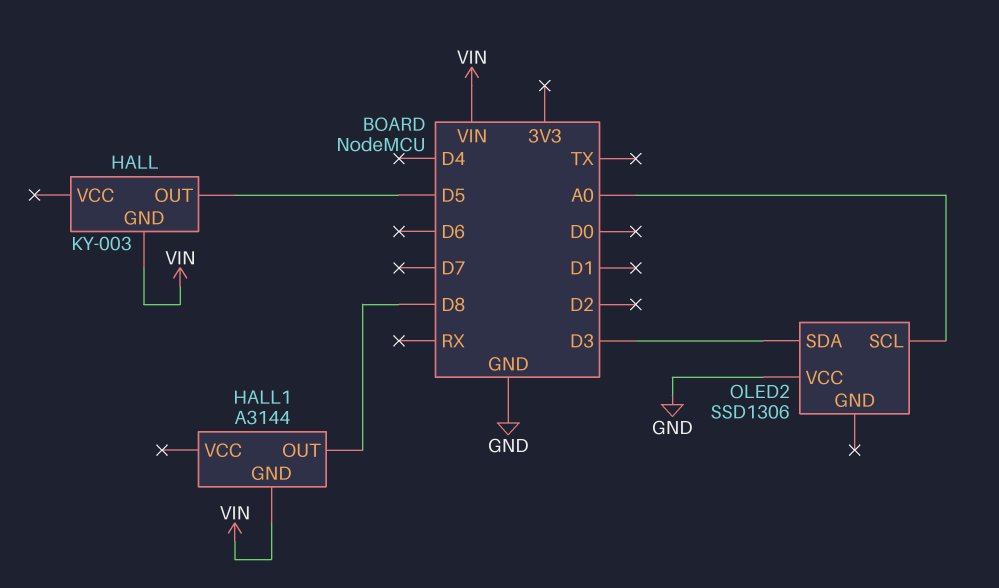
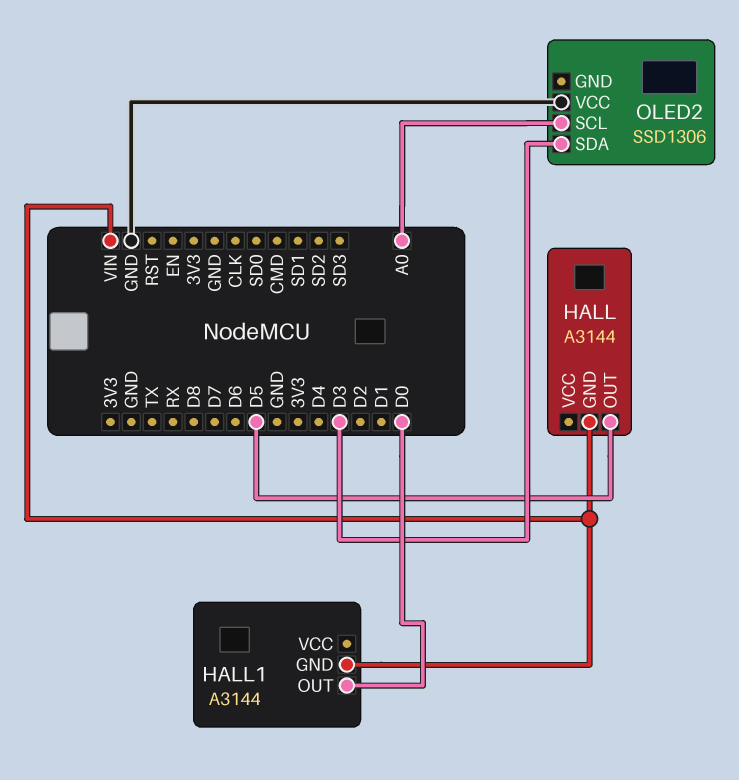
HALL: KY-003 -> A3144
HALL1 pin OUT: D8 -> D0

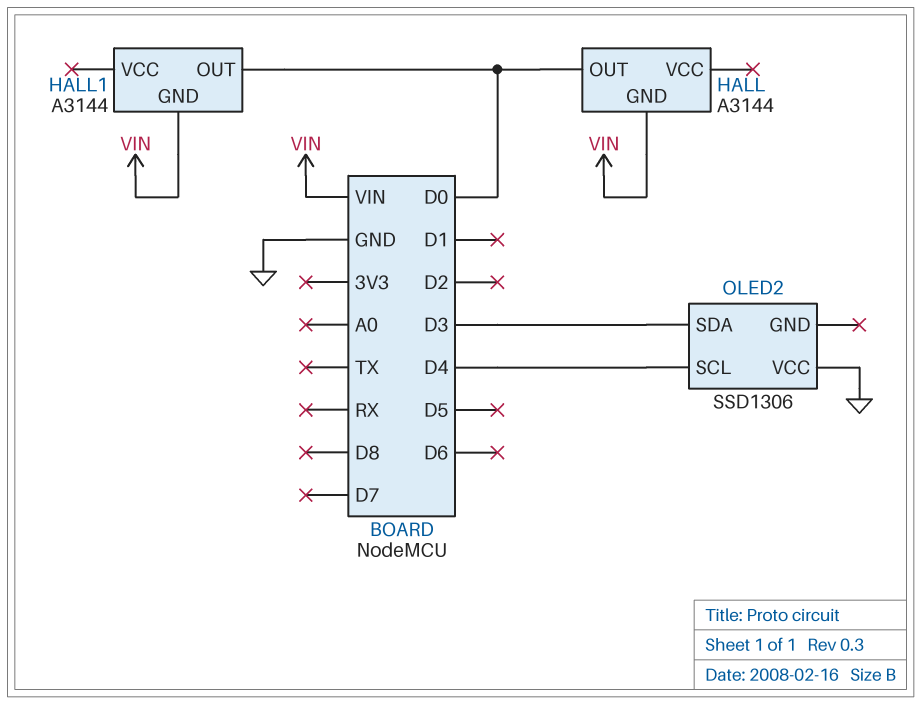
HALL pin OUT: D5 -> D0
OLED2 pin SCL: A0 -> D4

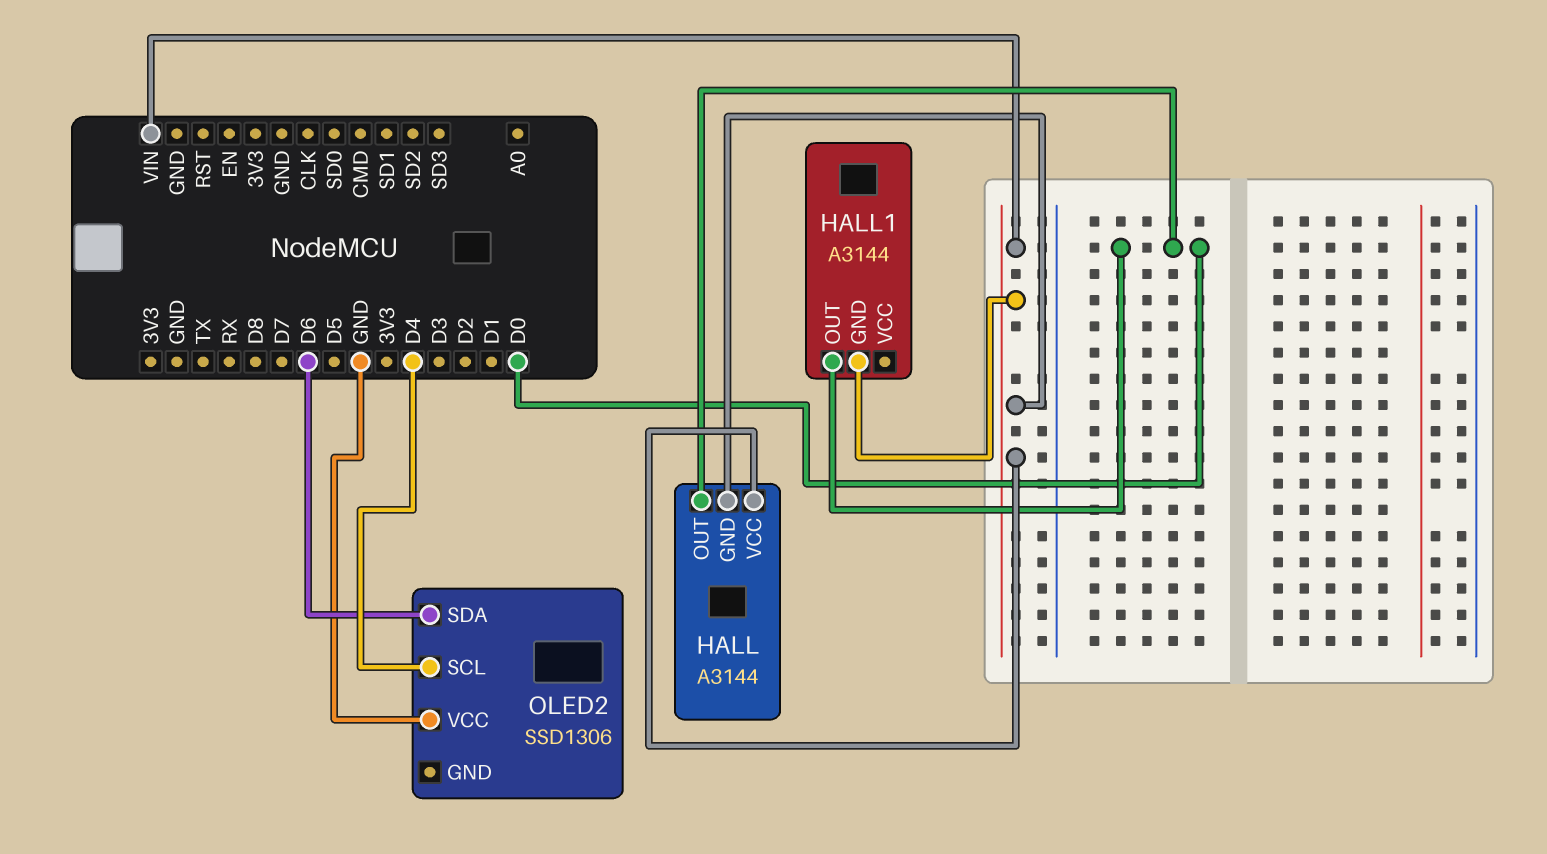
HALL pin VCC: none -> VIN
OLED2 pin SDA: D3 -> D6

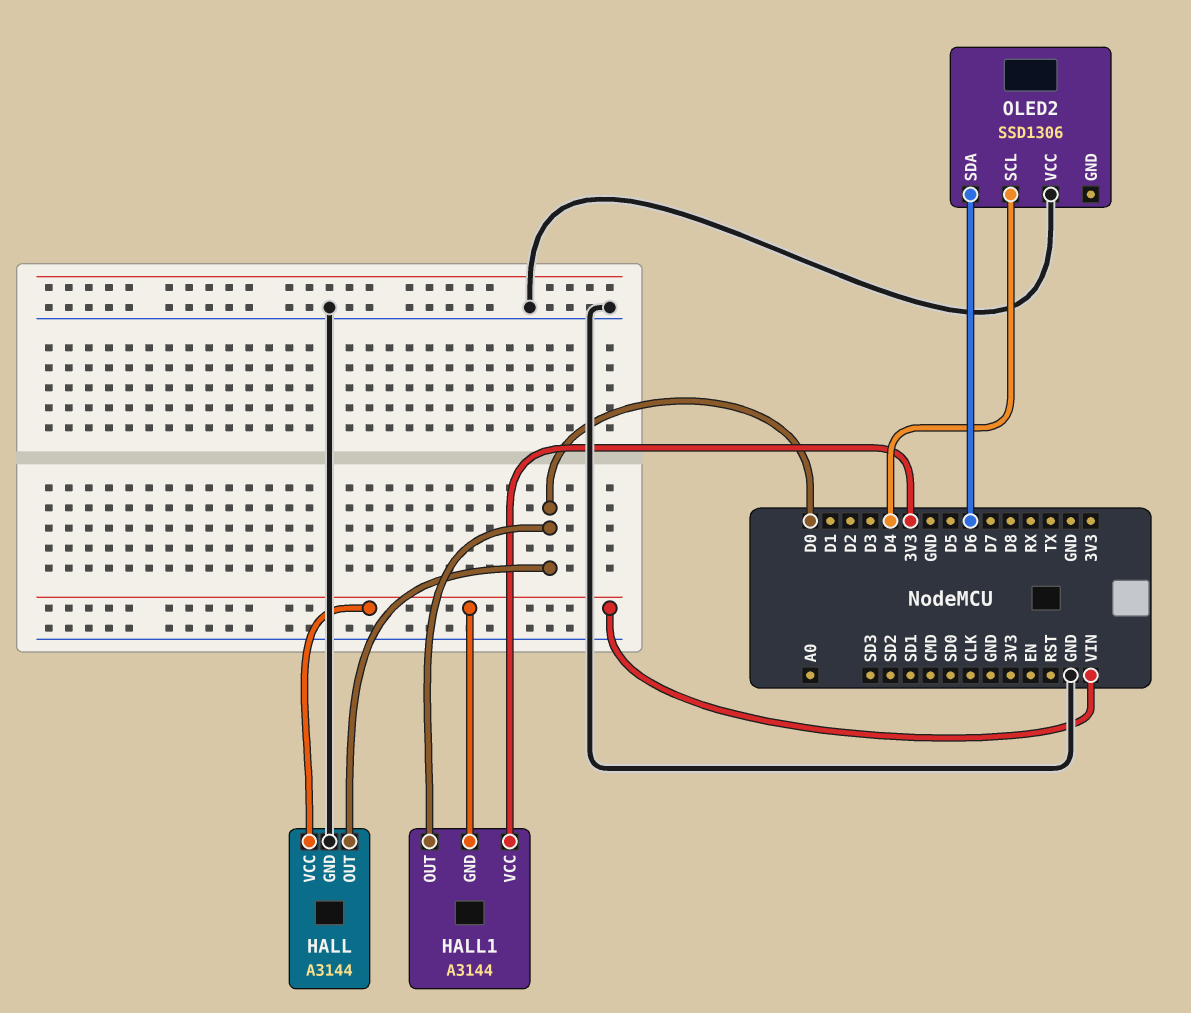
HALL pin GND: VIN -> GND
HALL1 pin VCC: none -> 3V3

